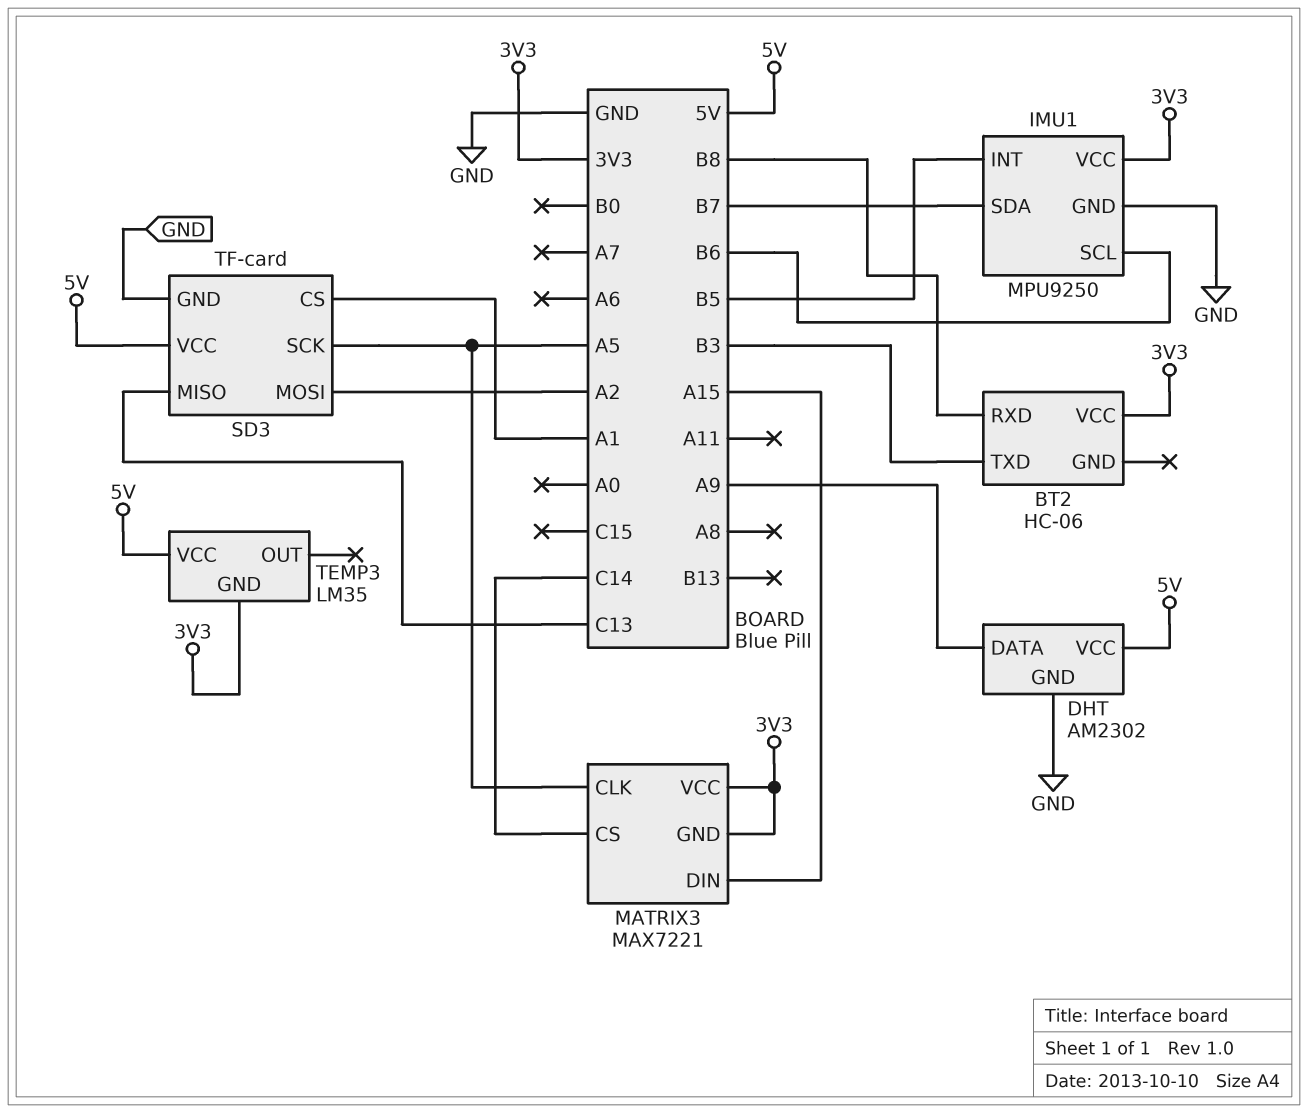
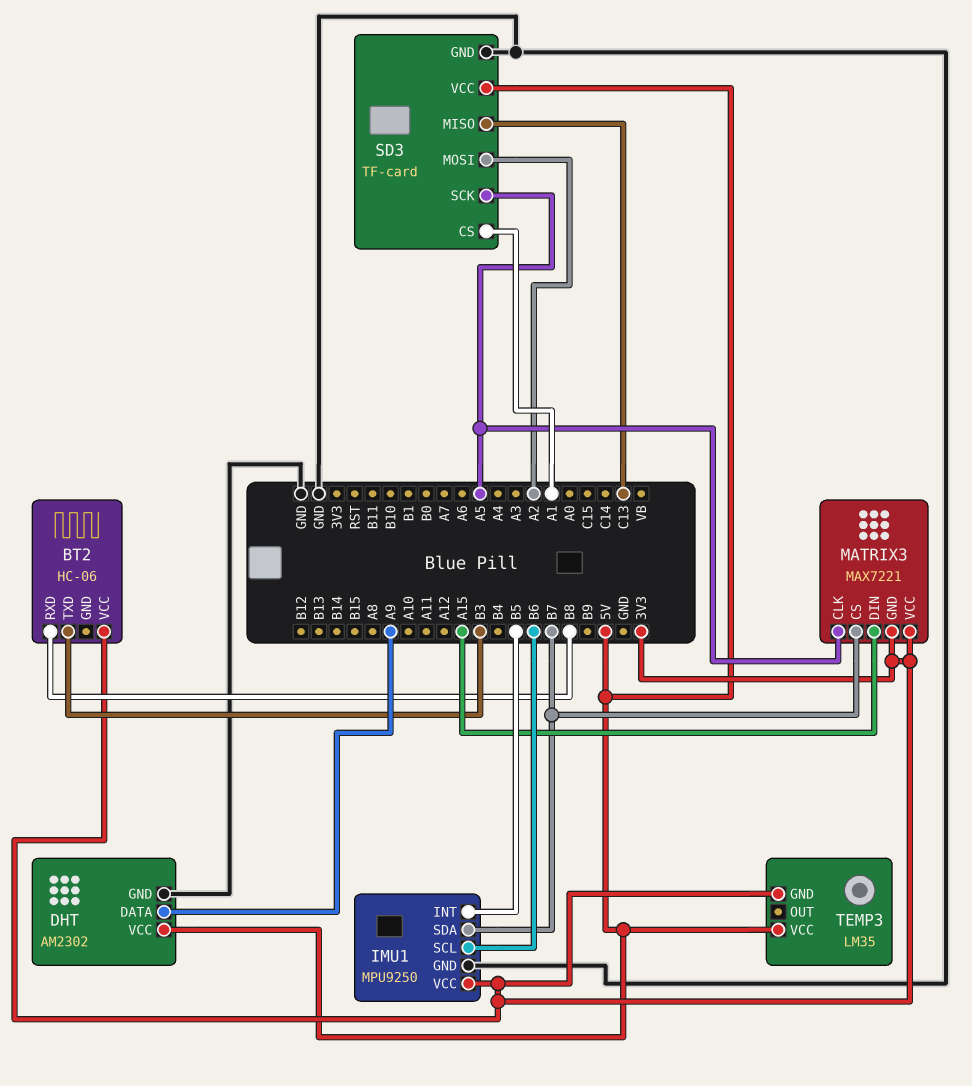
MATRIX3 pin CS: C14 -> B7

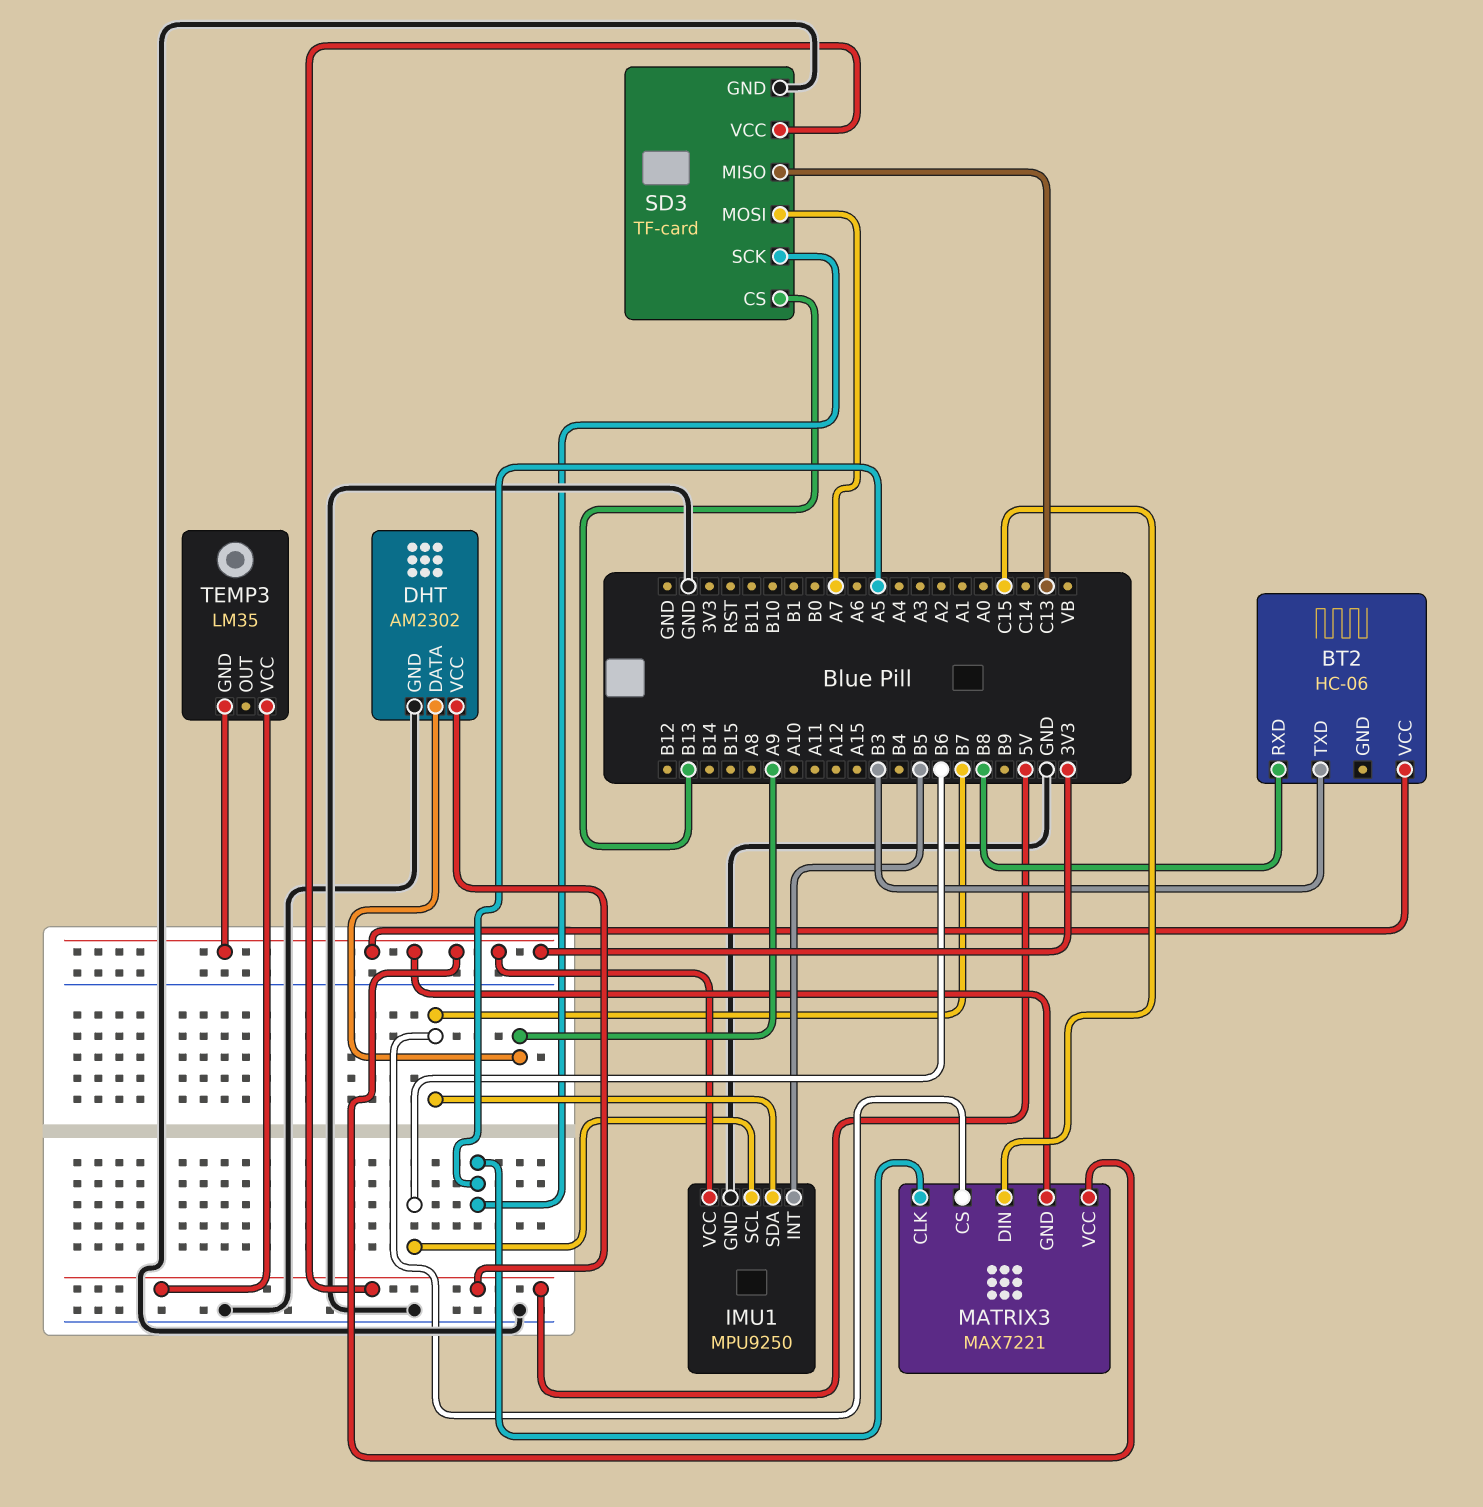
MATRIX3 pin DIN: A15 -> C15
SD3 pin CS: A1 -> B13
SD3 pin MOSI: A2 -> A7

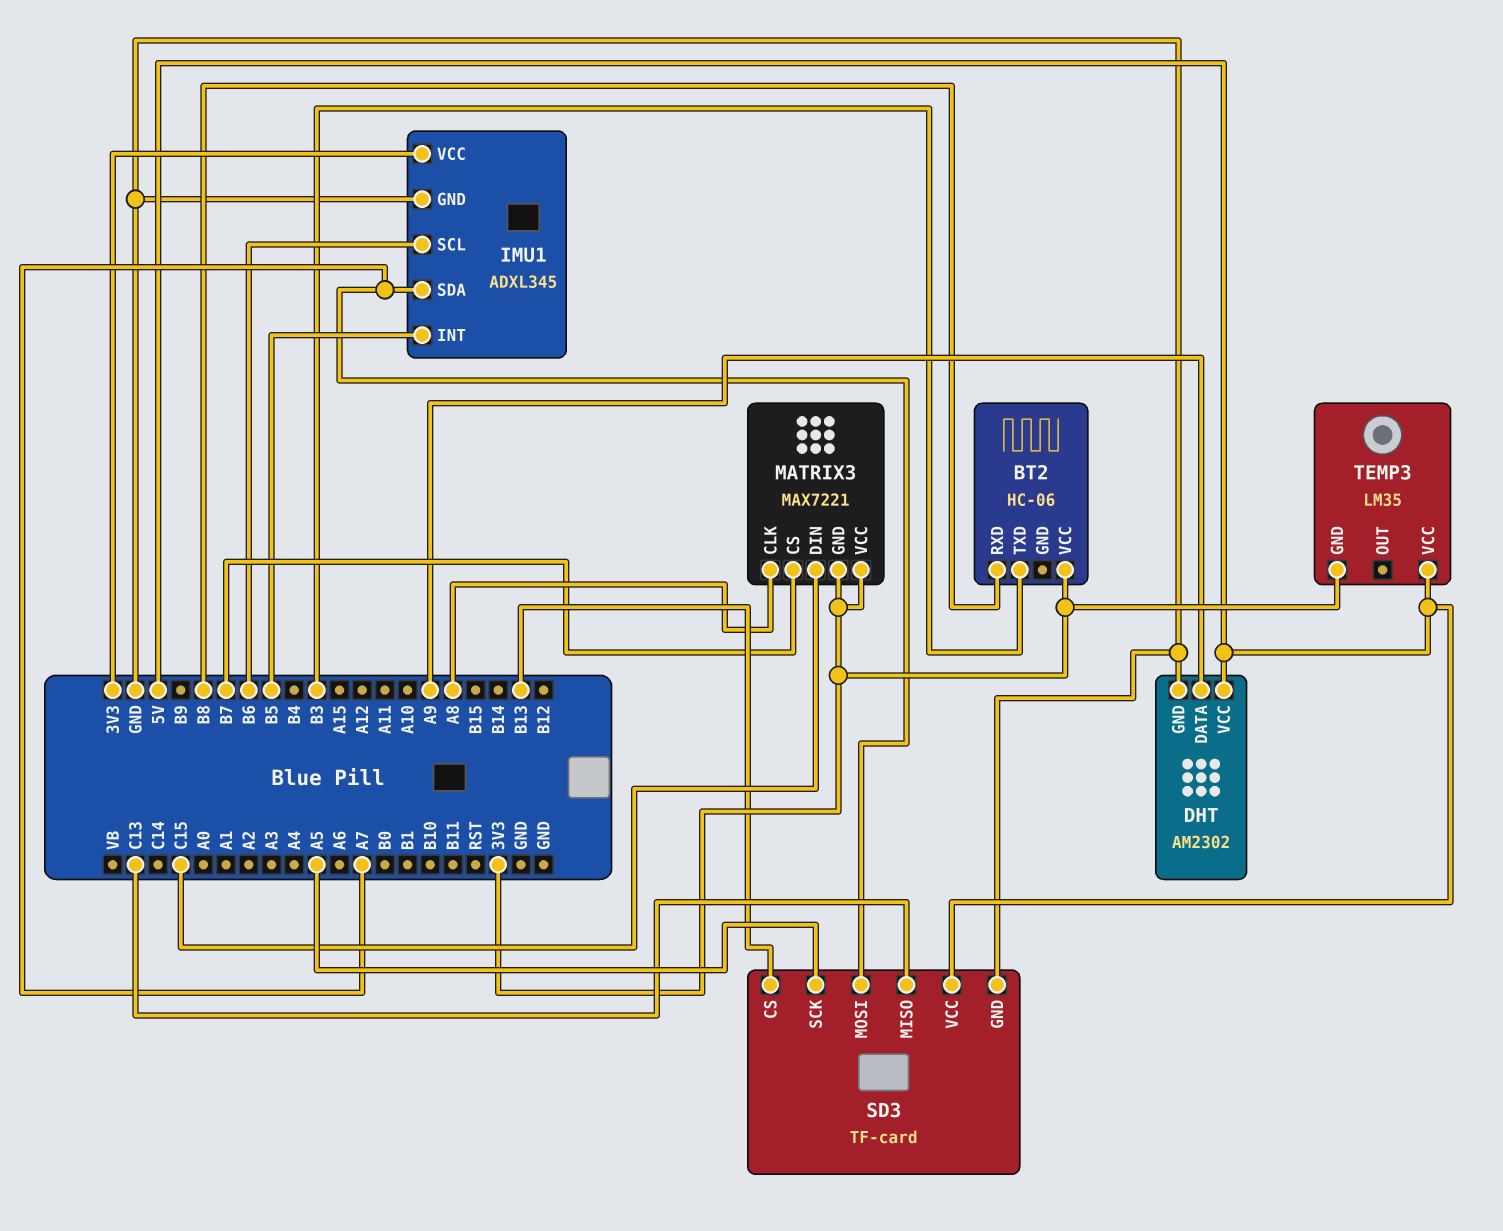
IMU1: MPU9250 -> ADXL345
IMU1 pin SDA: B7 -> A7
MATRIX3 pin CLK: A5 -> A8

